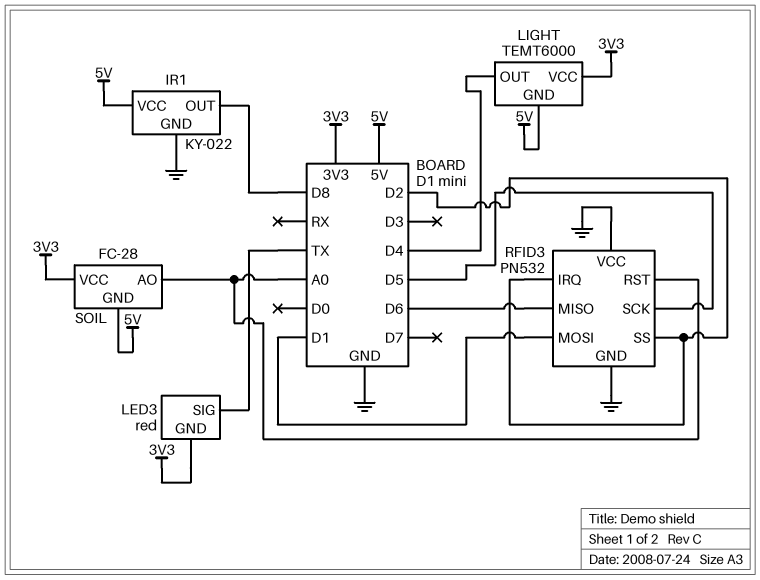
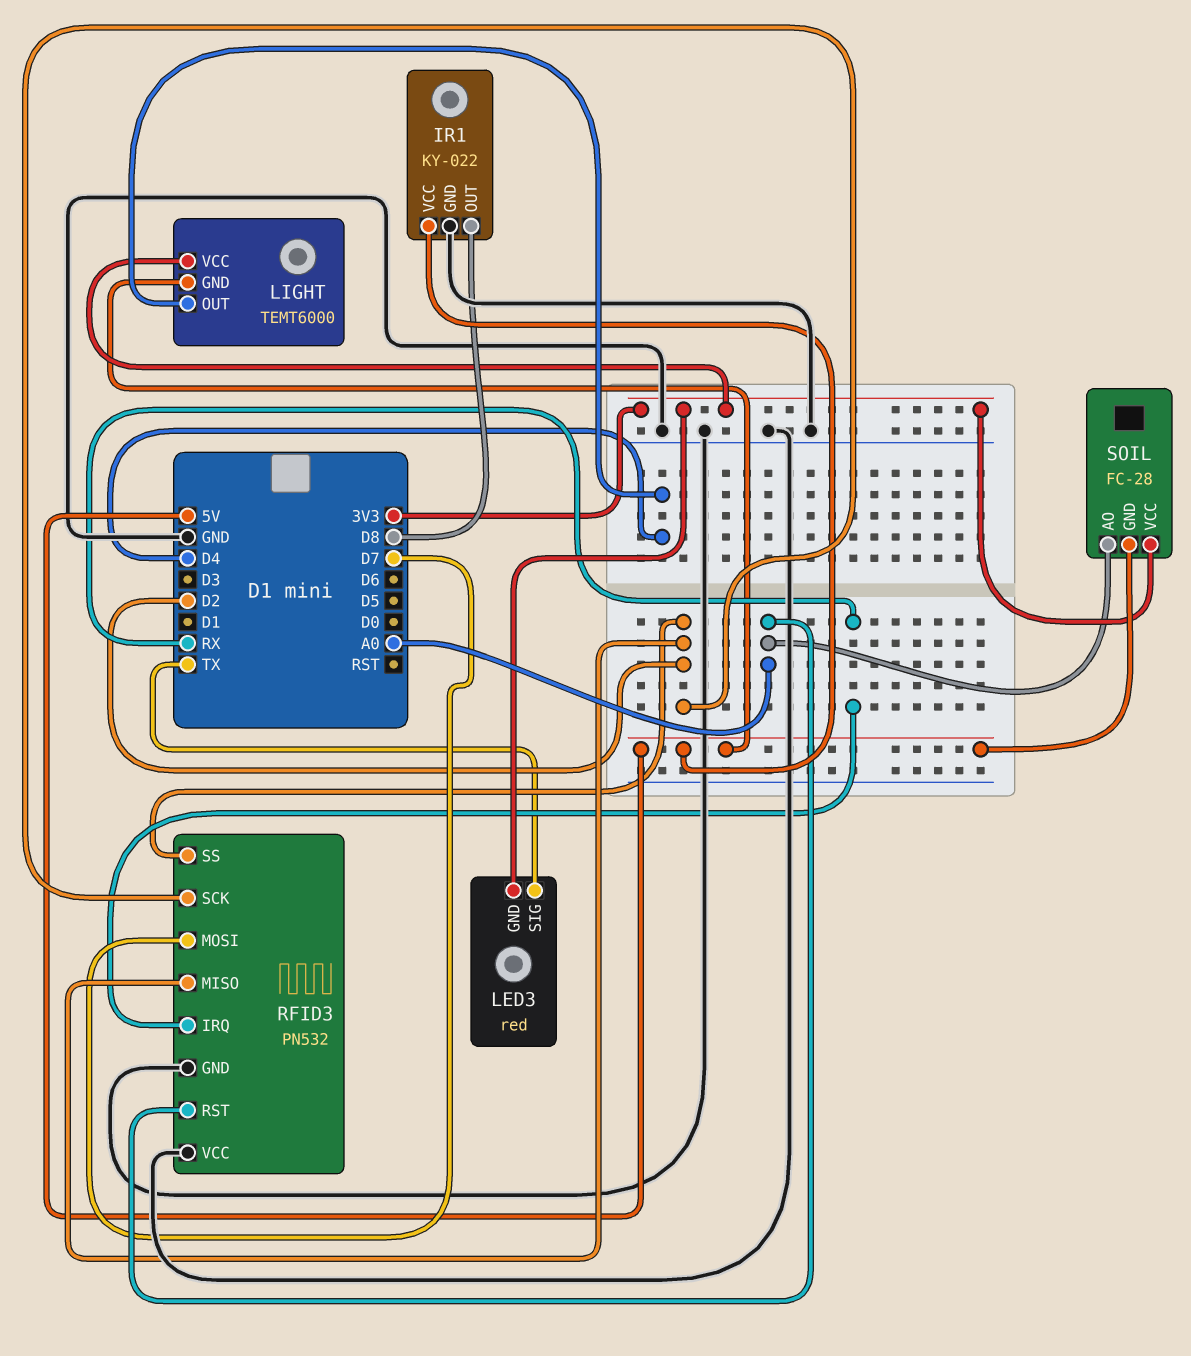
RFID3 pin IRQ: D2 -> RX
RFID3 pin MISO: D6 -> D2
RFID3 pin MOSI: D1 -> D7
RFID3 pin SCK: D5 -> D2

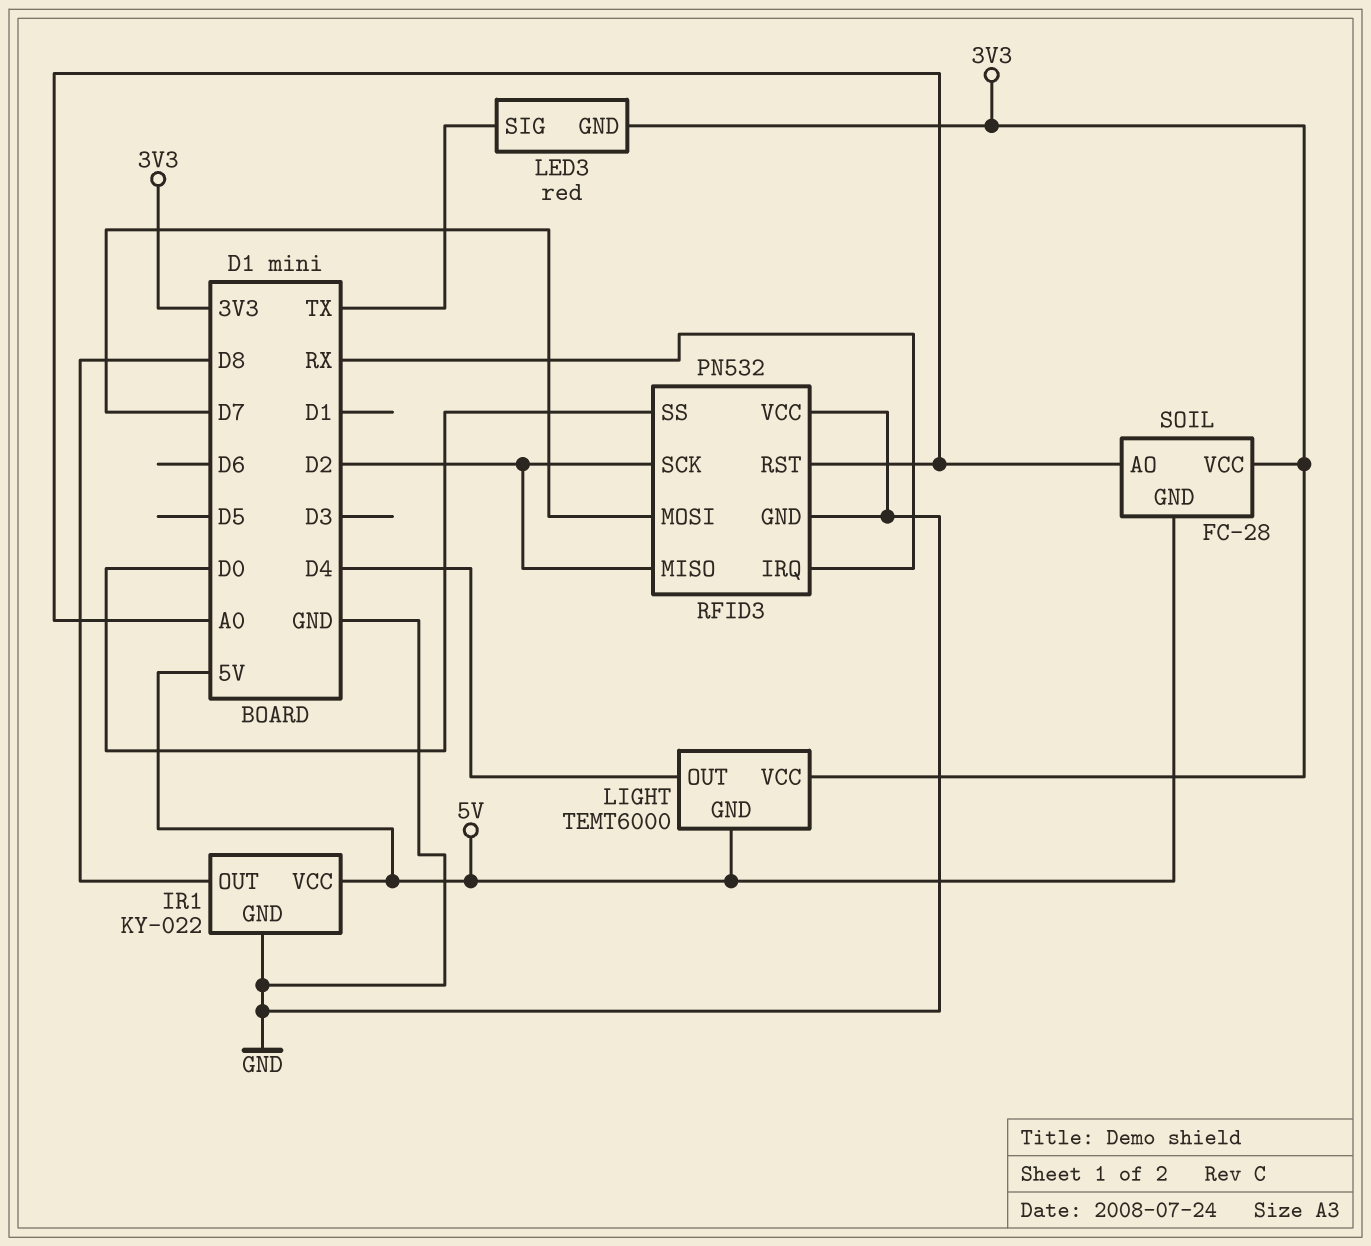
RFID3 pin SS: D2 -> D0

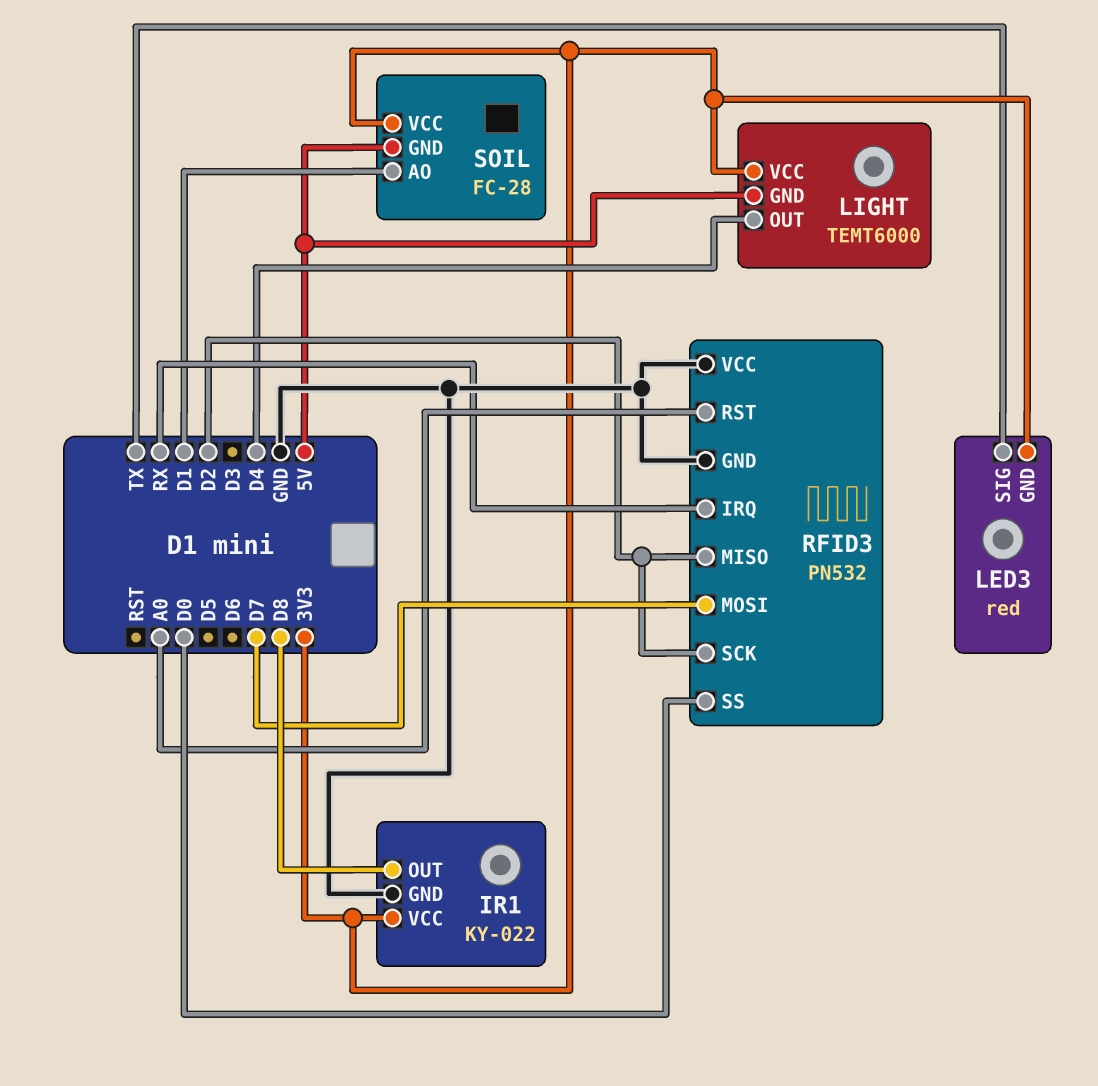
IR1 pin VCC: 5V -> 3V3
SOIL pin AO: A0 -> D1

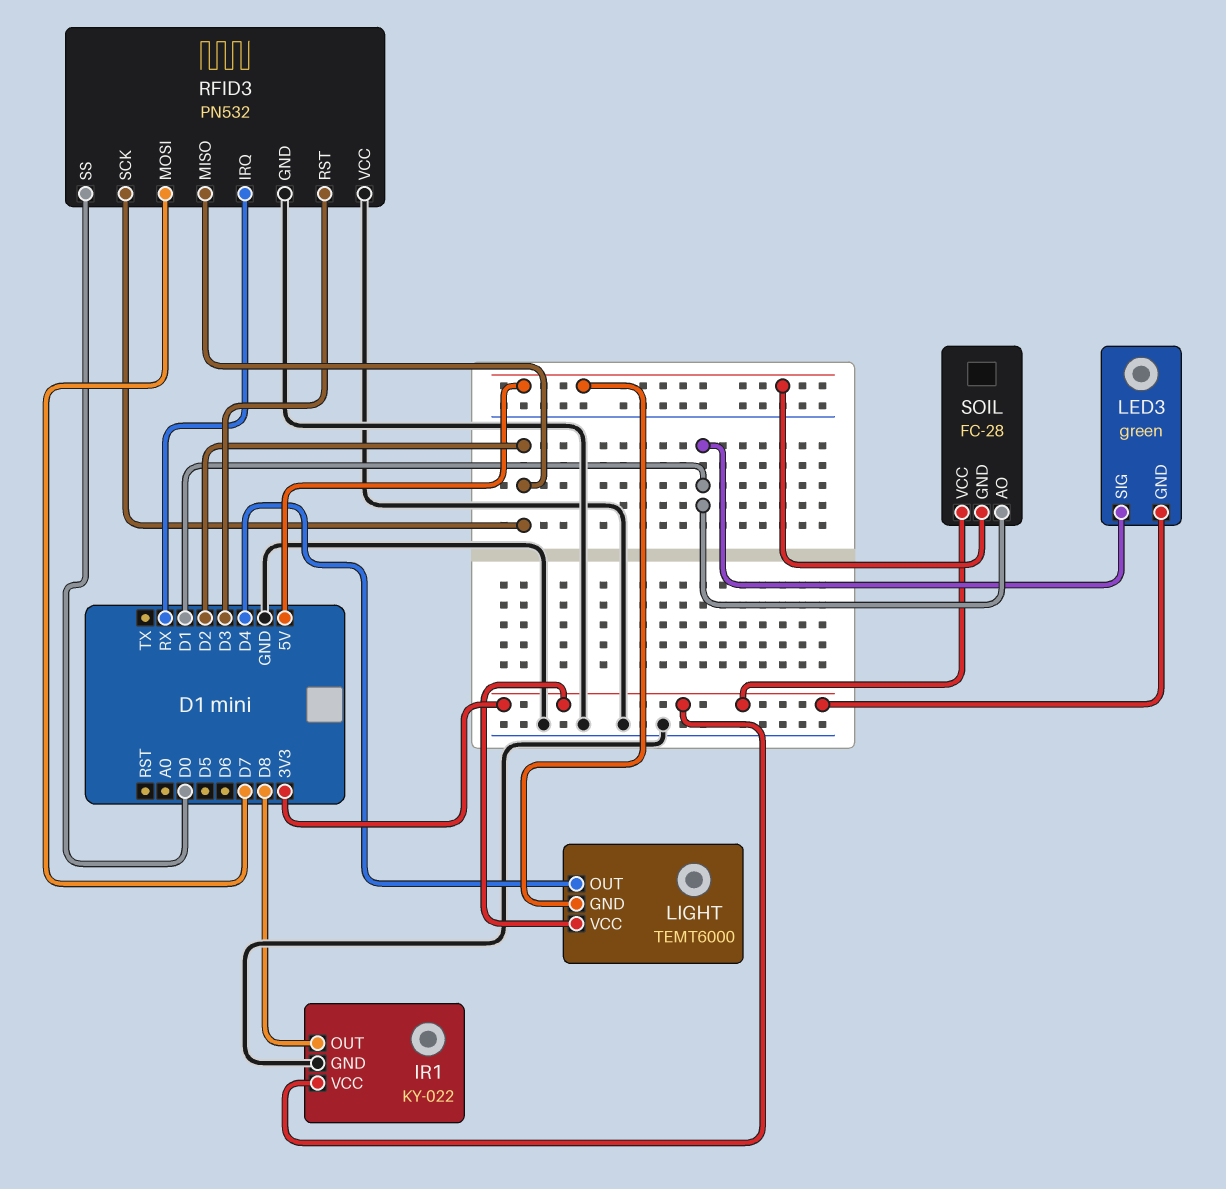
LED3: red -> green
LED3 pin SIG: TX -> D1
RFID3 pin RST: A0 -> D3

